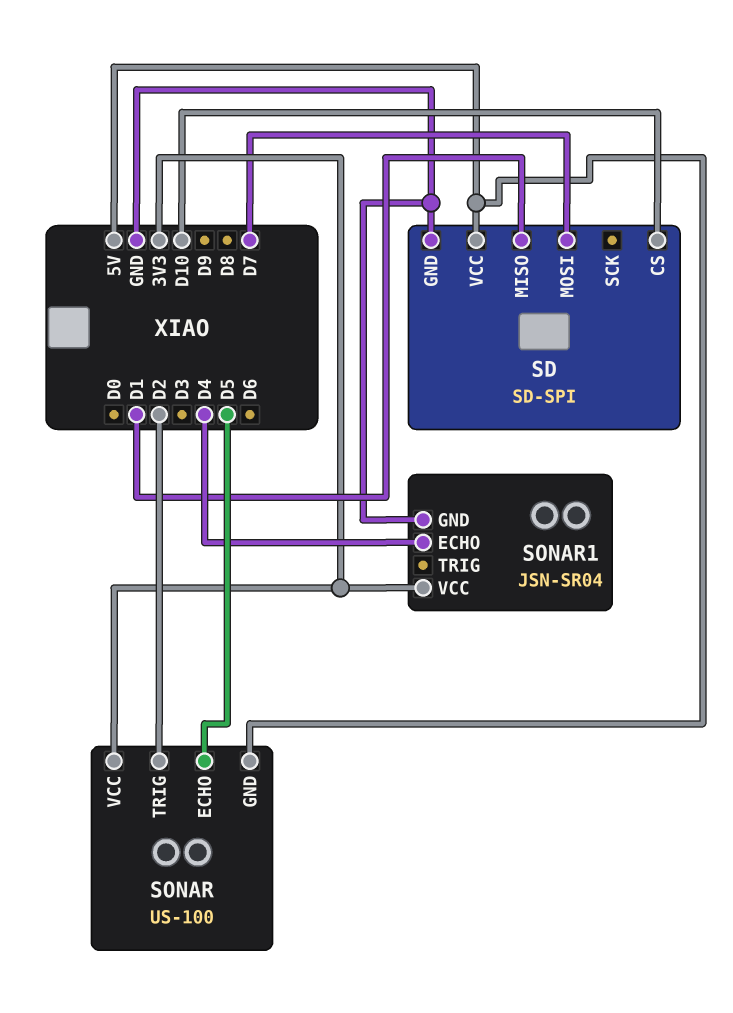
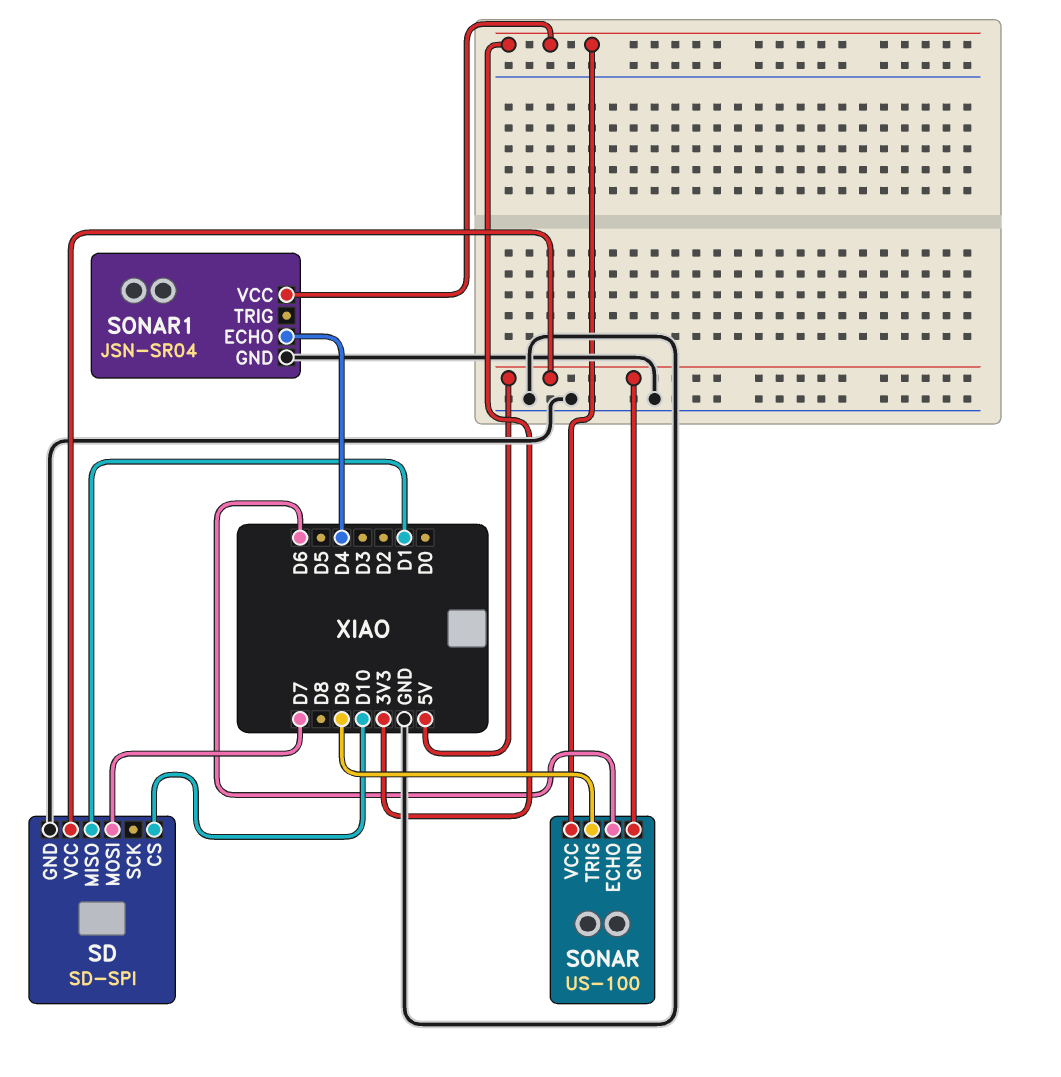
SONAR pin ECHO: D5 -> D6
SONAR pin TRIG: D2 -> D9

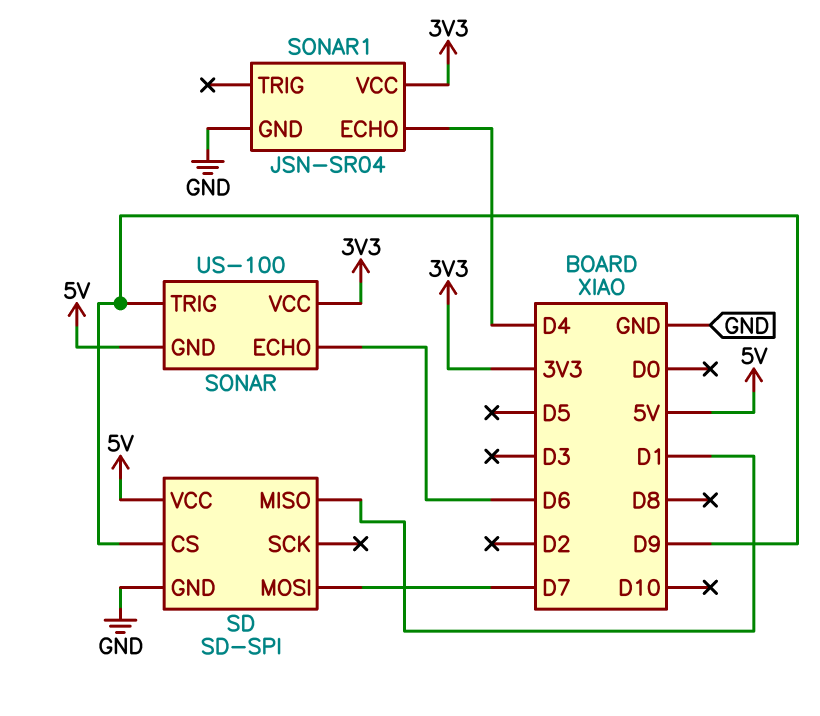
SD pin CS: D10 -> D9

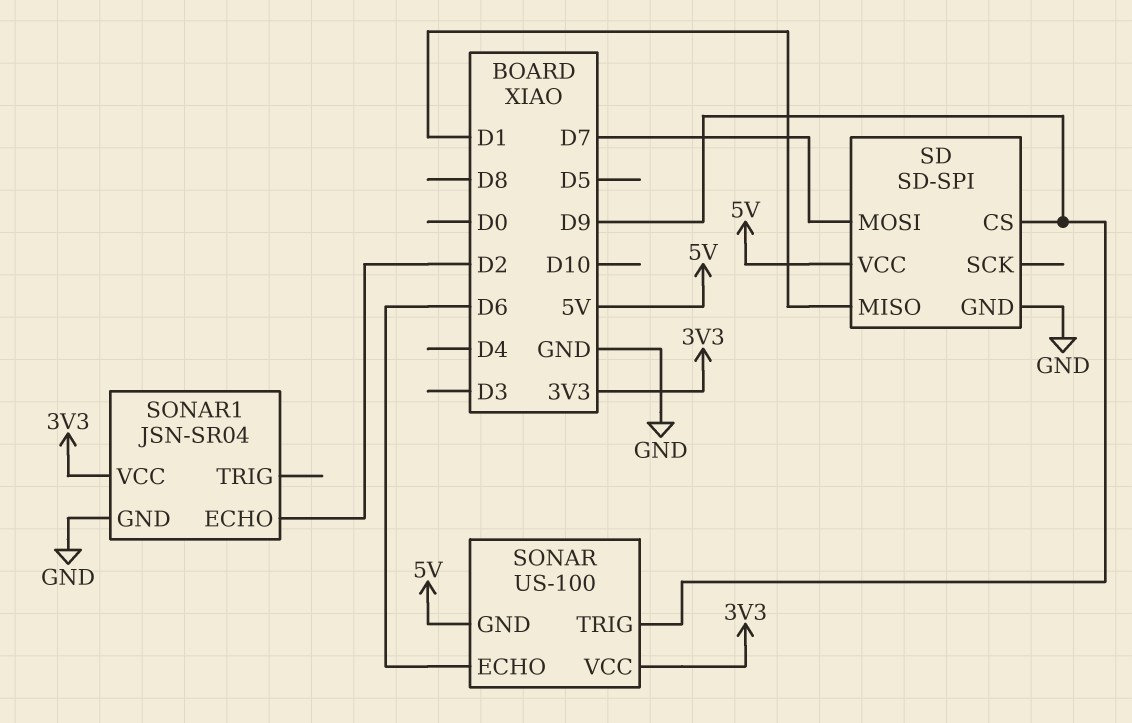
SONAR1 pin ECHO: D4 -> D2

